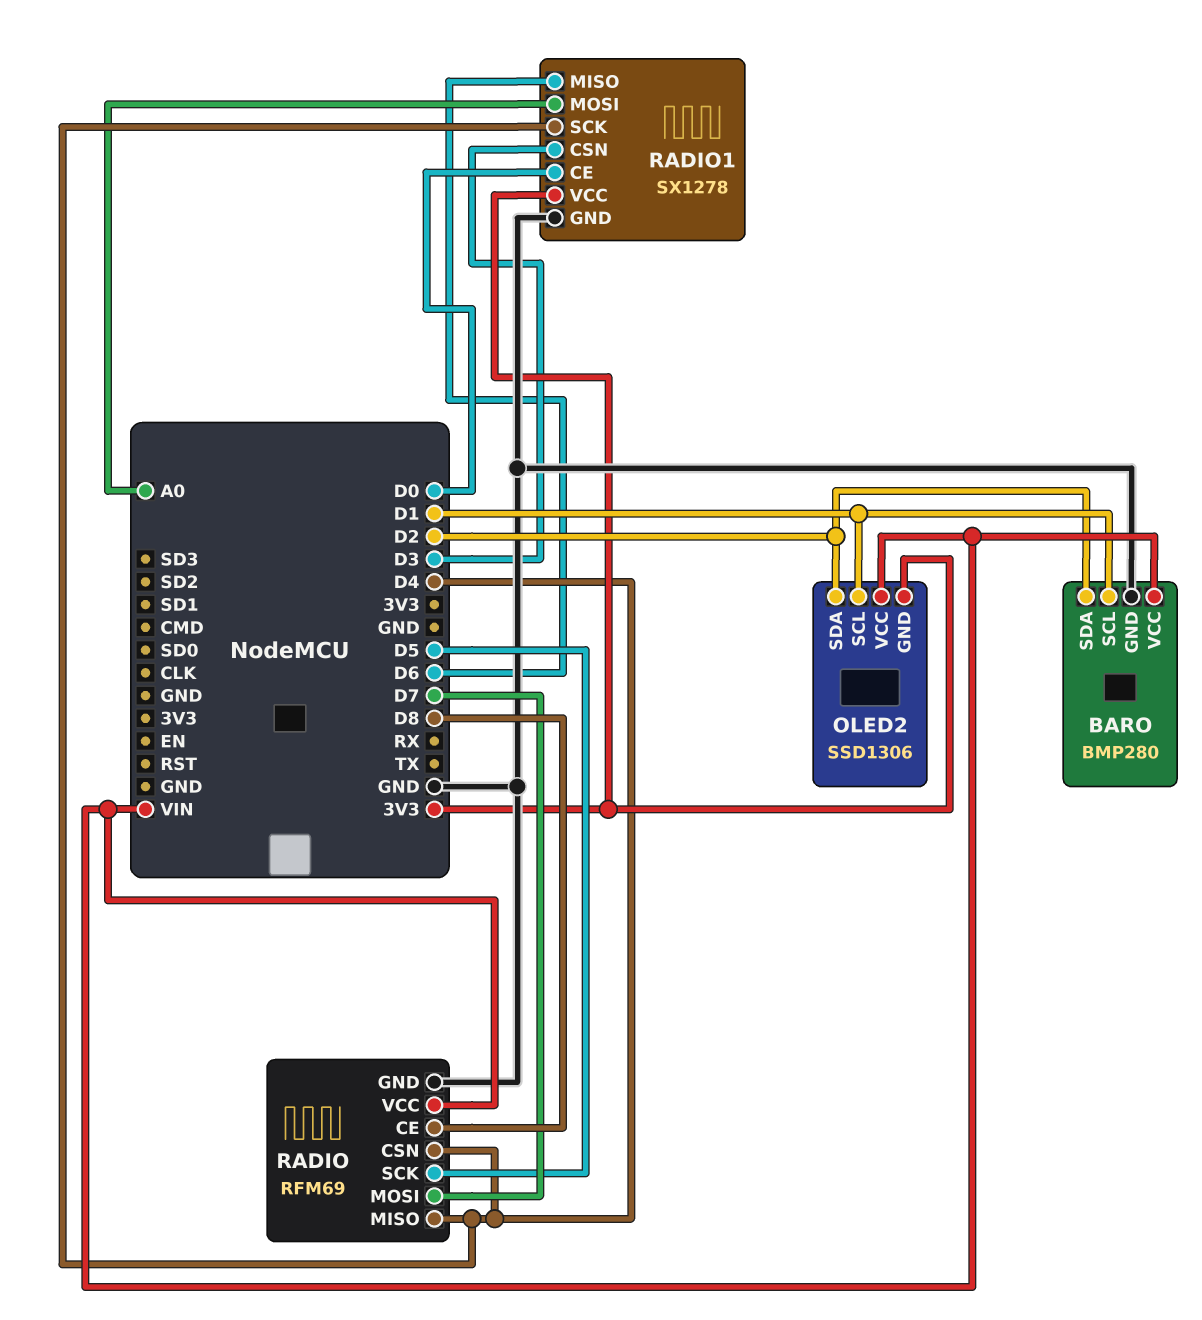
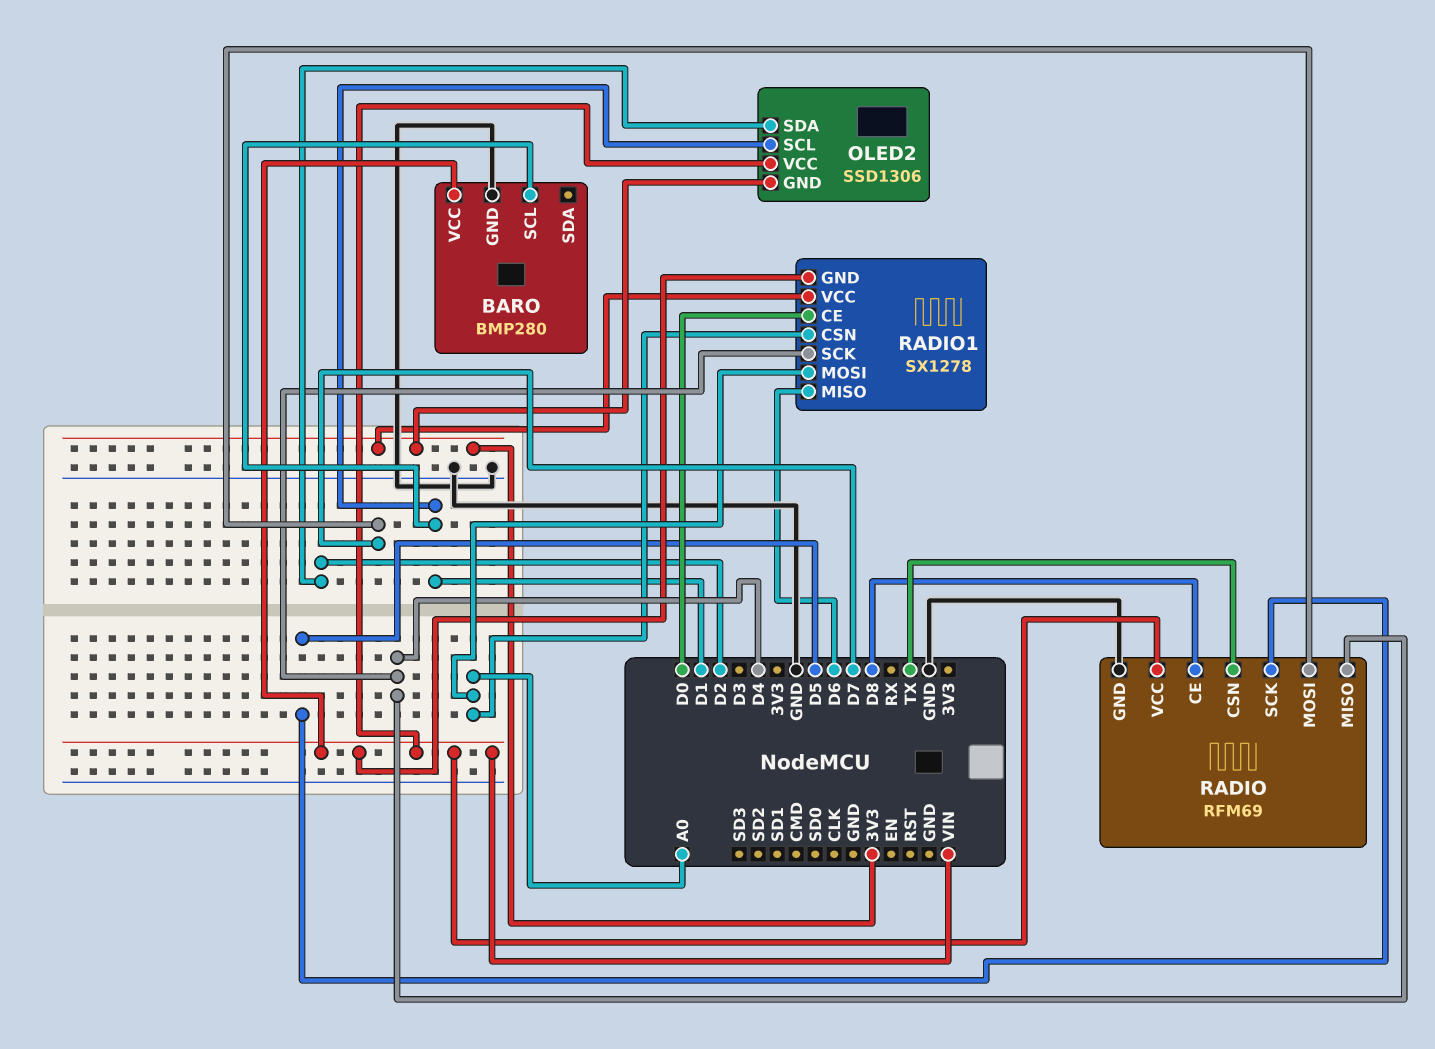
BARO pin SDA: D2 -> none
RADIO pin CSN: D4 -> TX
RADIO1 pin CSN: D3 -> A0
RADIO1 pin GND: GND -> VIN

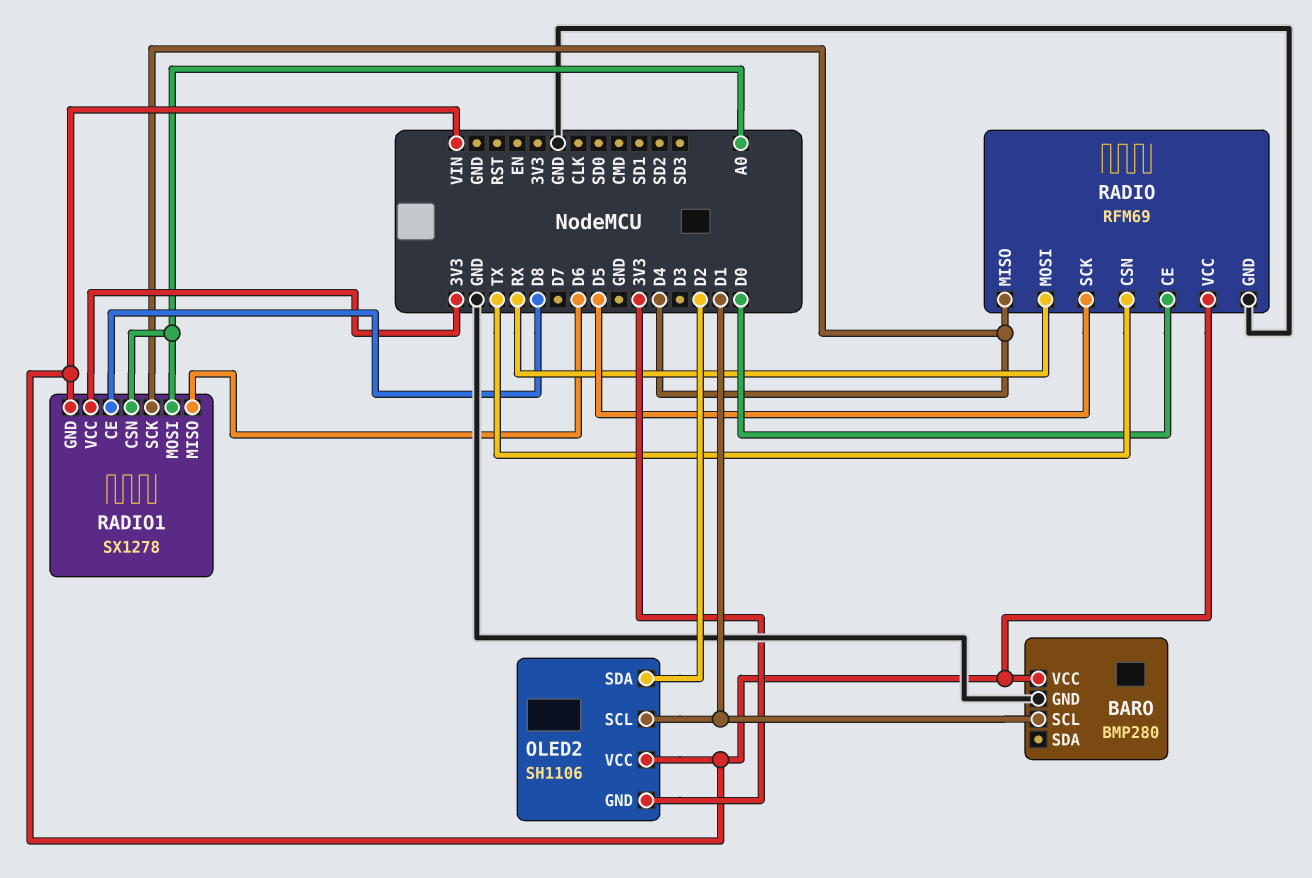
OLED2: SSD1306 -> SH1106
RADIO pin CE: D8 -> D0
RADIO pin MOSI: D7 -> RX
RADIO1 pin CE: D0 -> D8

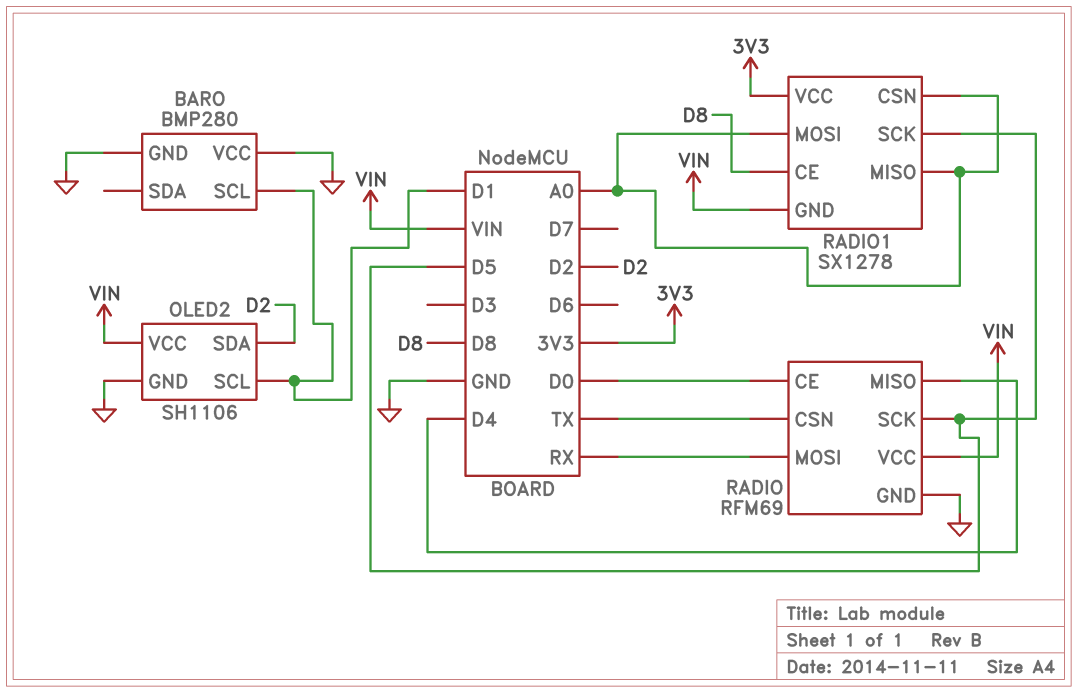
BARO pin VCC: VIN -> GND
OLED2 pin GND: 3V3 -> GND
RADIO1 pin MISO: D6 -> A0
RADIO1 pin SCK: D4 -> D5

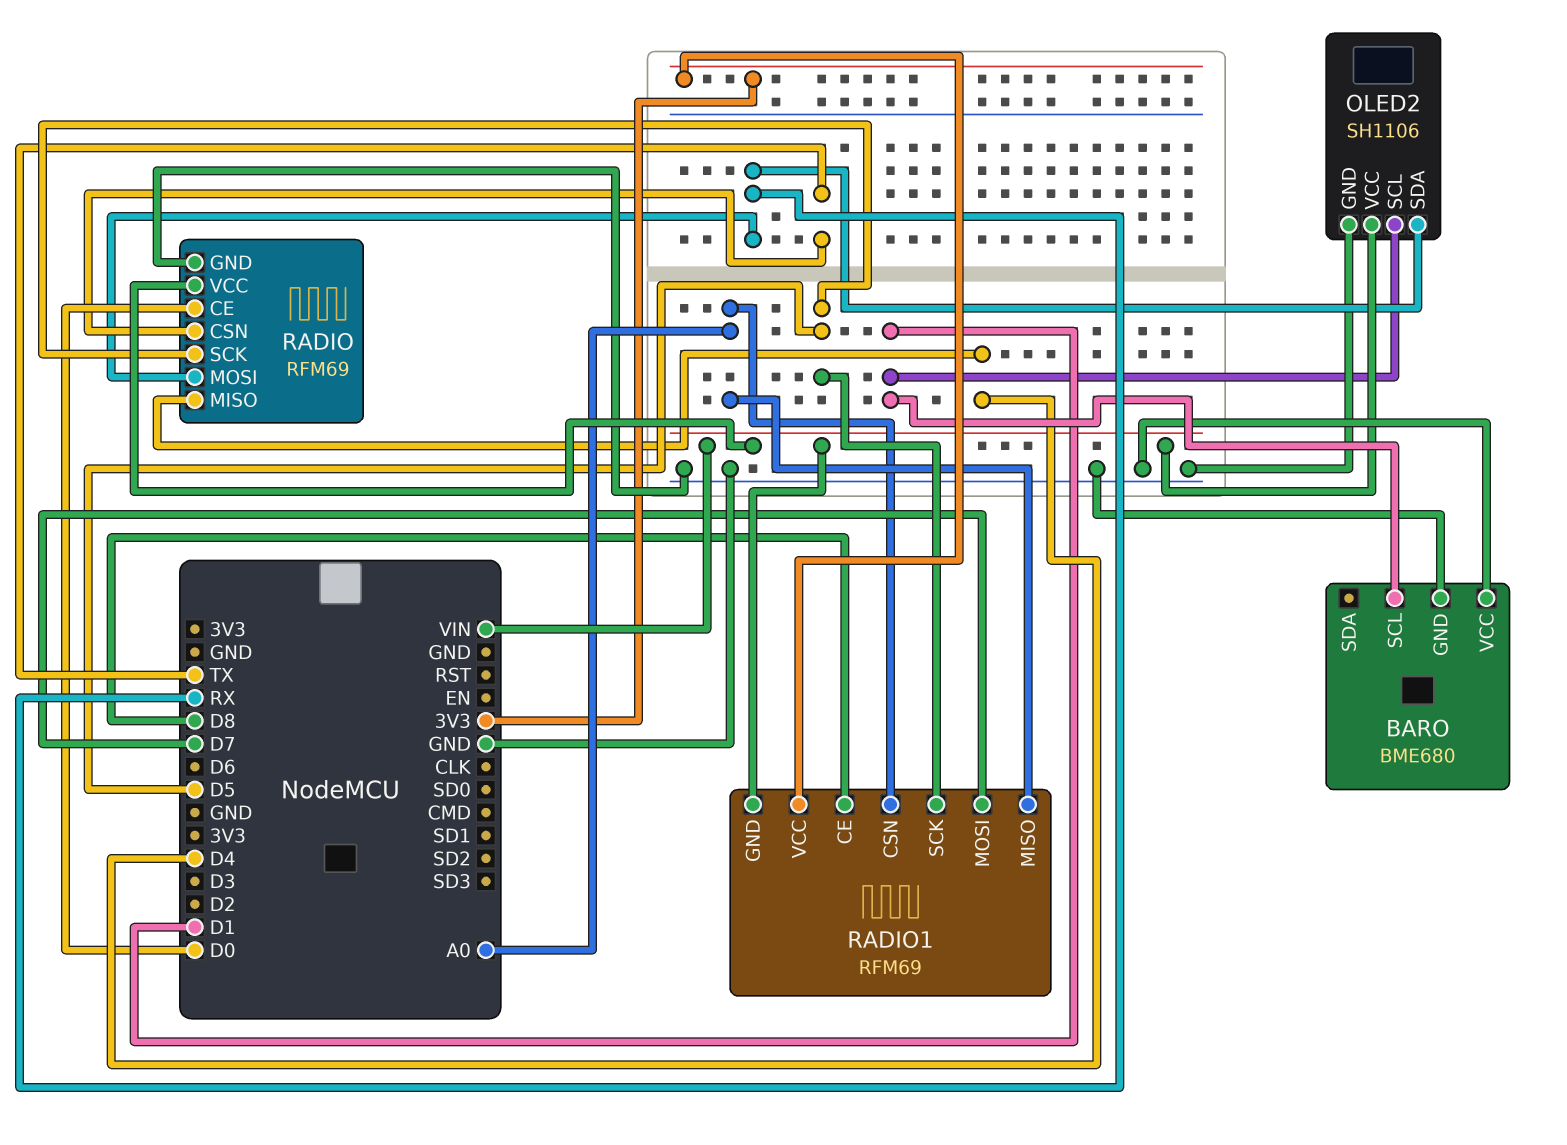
BARO: BMP280 -> BME680
OLED2 pin SDA: D2 -> RX
RADIO1: SX1278 -> RFM69
RADIO1 pin MOSI: A0 -> D7

